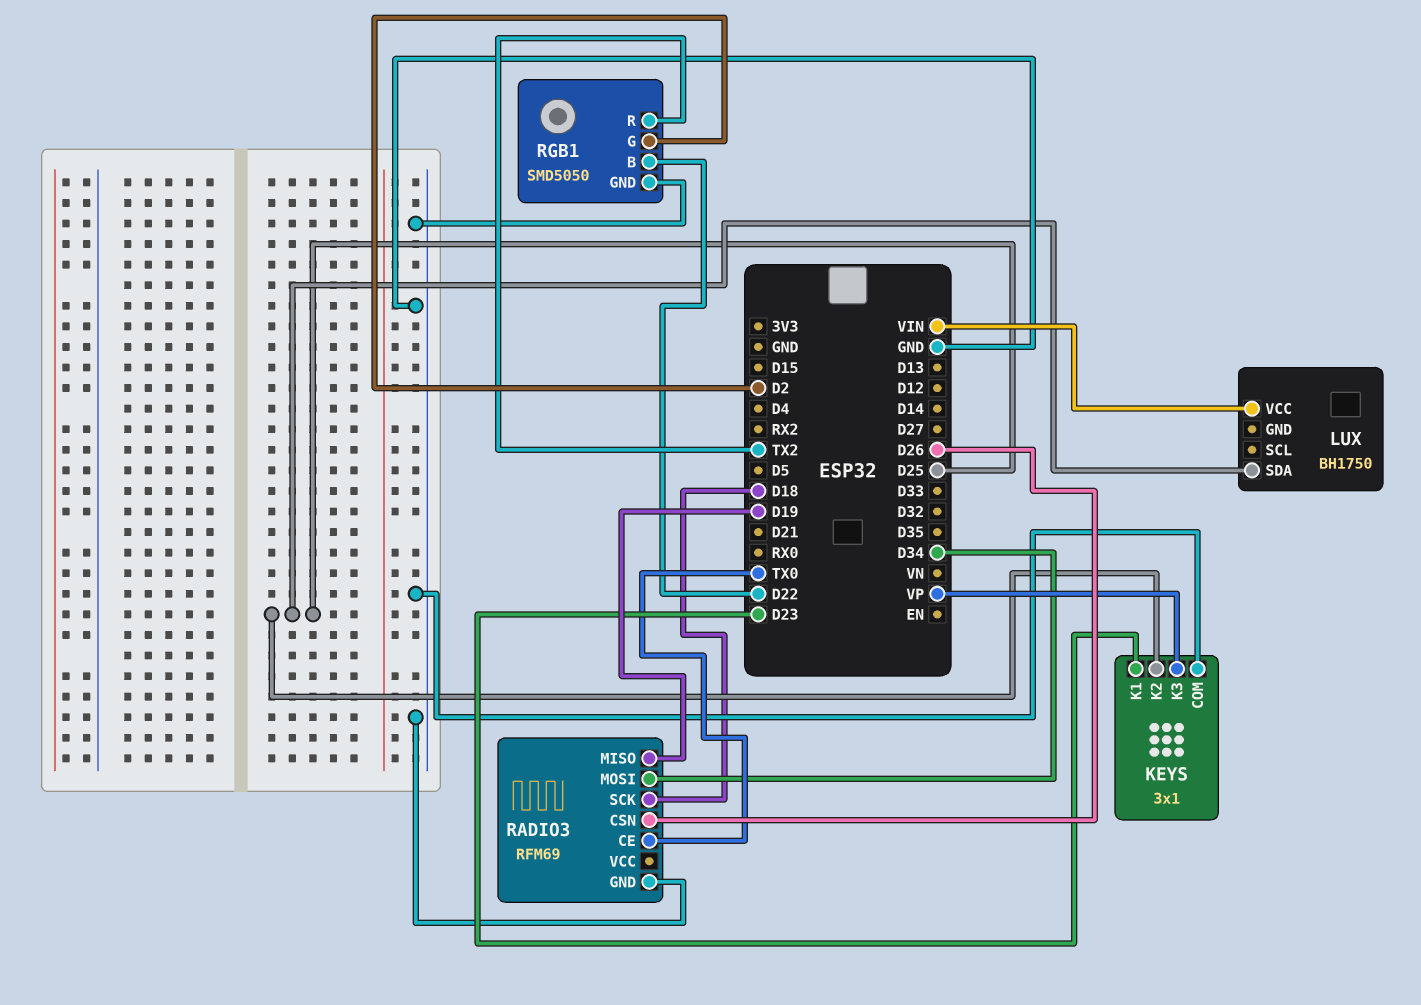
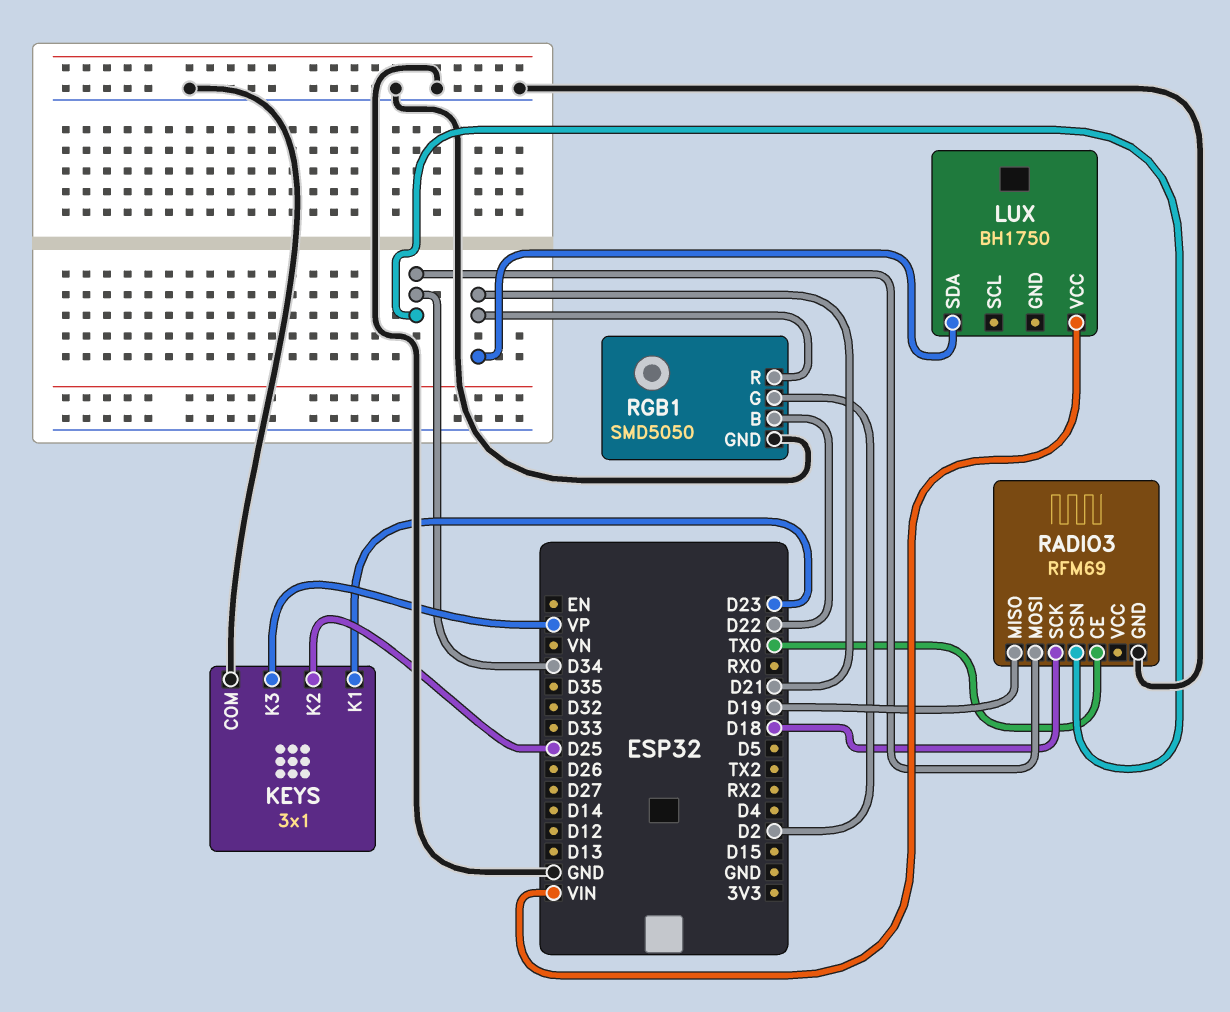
LUX pin SDA: D25 -> D21
RADIO3 pin CSN: D26 -> D34
RGB1 pin R: TX2 -> D21

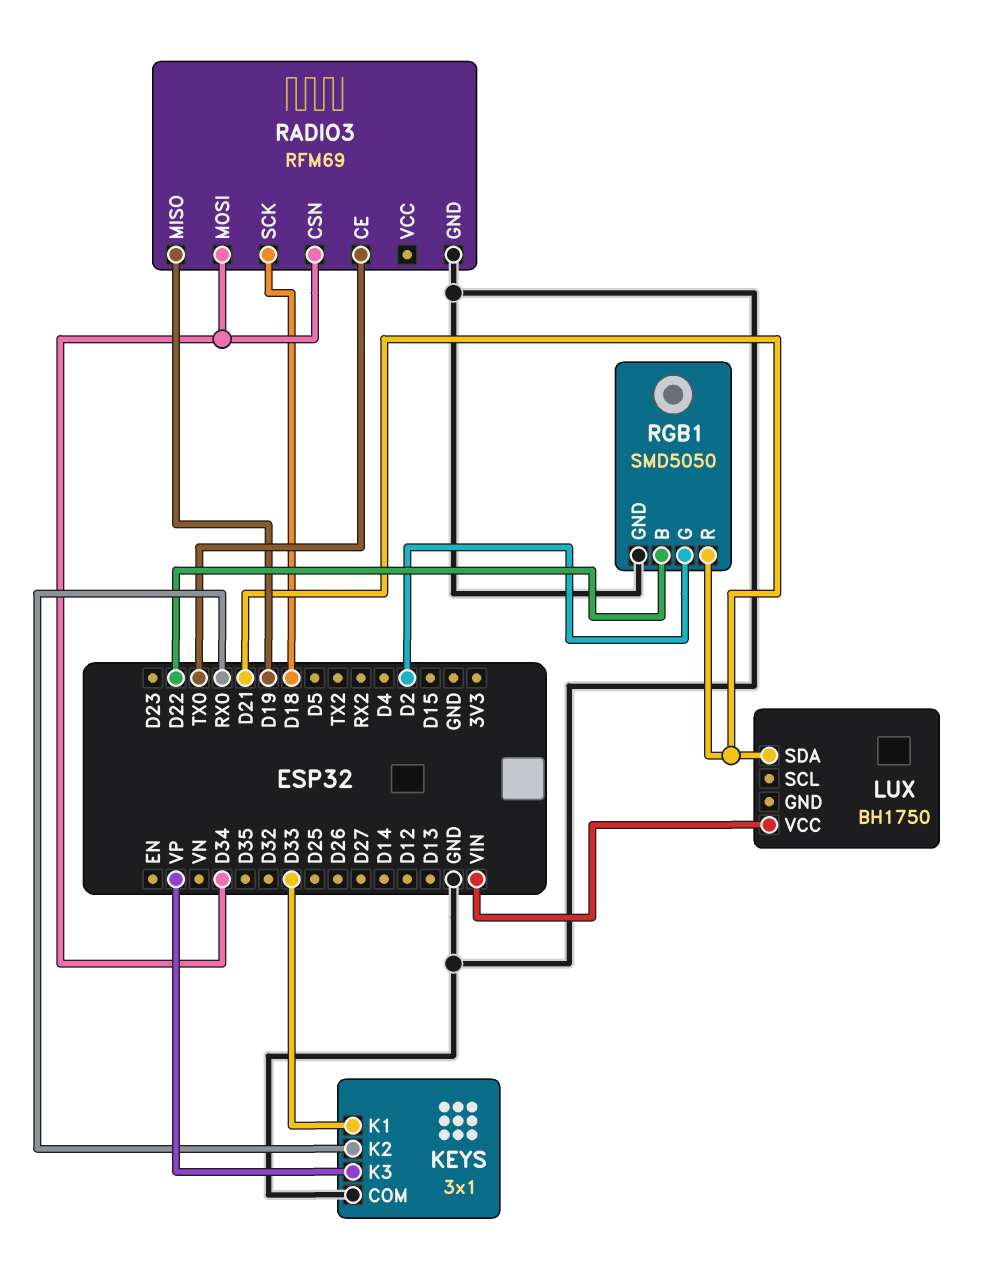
KEYS pin K1: D23 -> D33
KEYS pin K2: D25 -> RX0

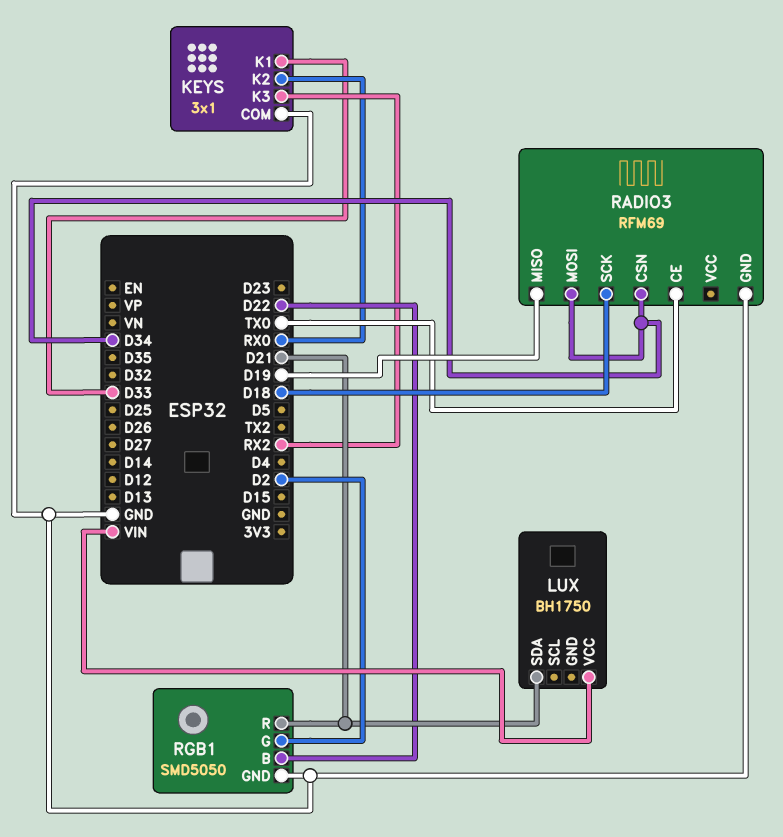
KEYS pin K3: VP -> RX2

